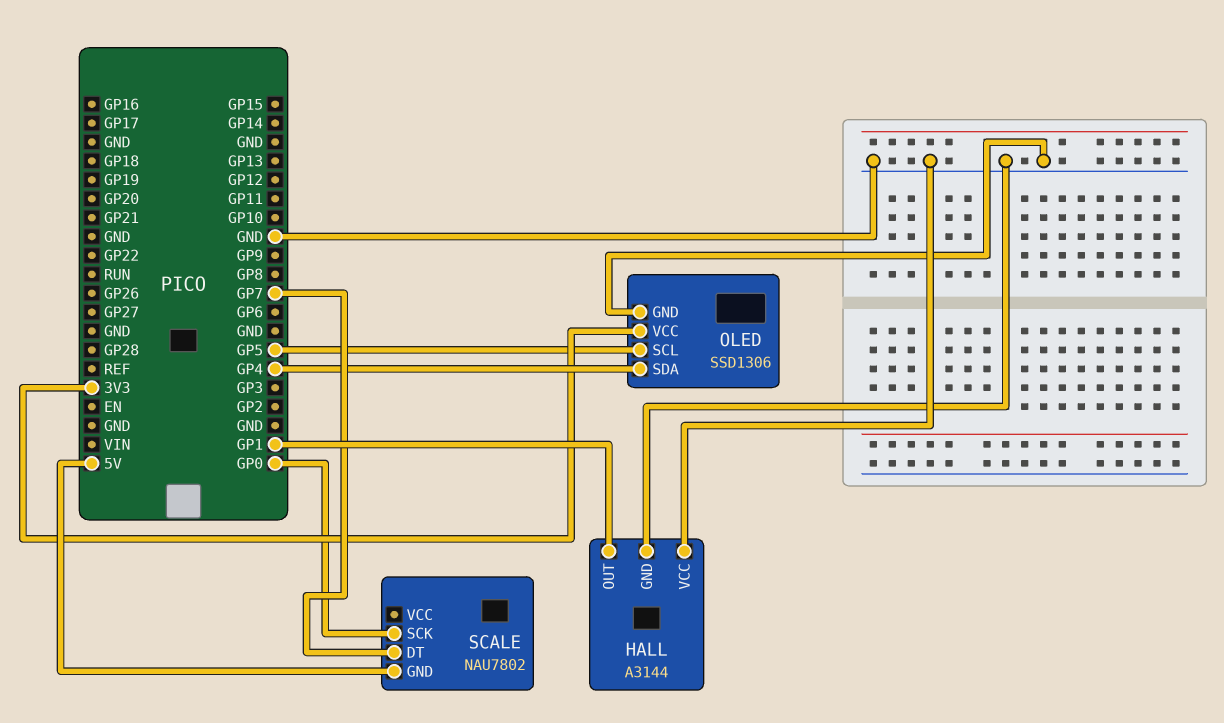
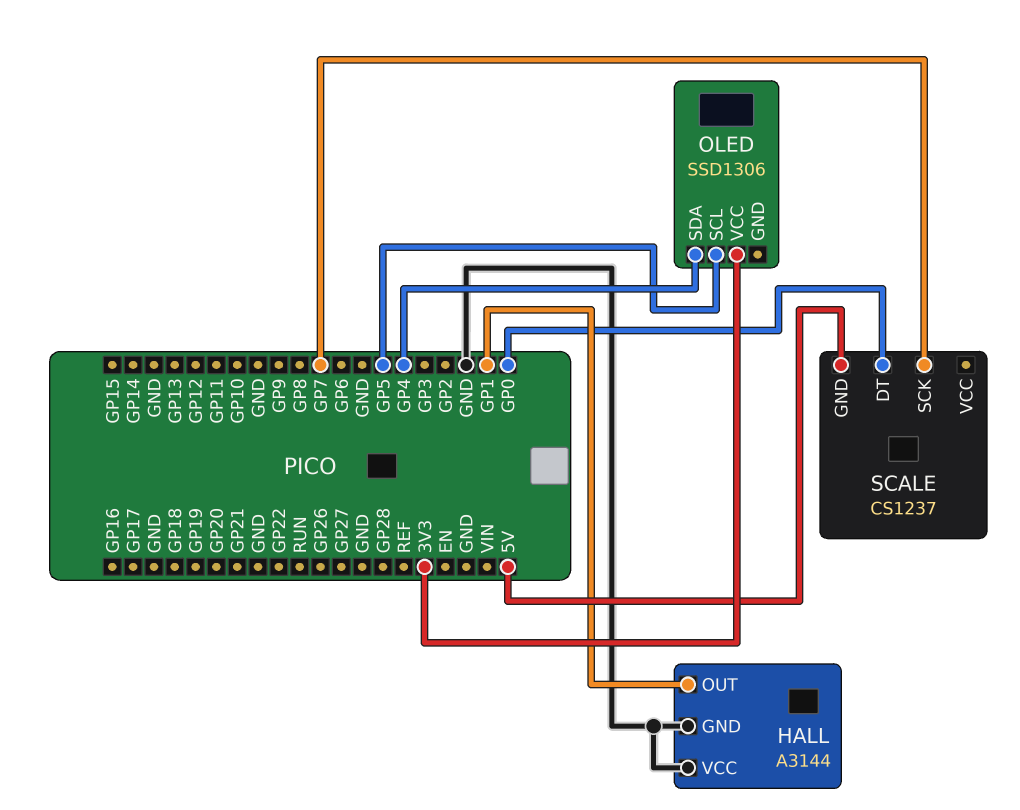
OLED pin GND: GND -> none
SCALE: NAU7802 -> CS1237
SCALE pin DT: GP7 -> GP0
SCALE pin SCK: GP0 -> GP7

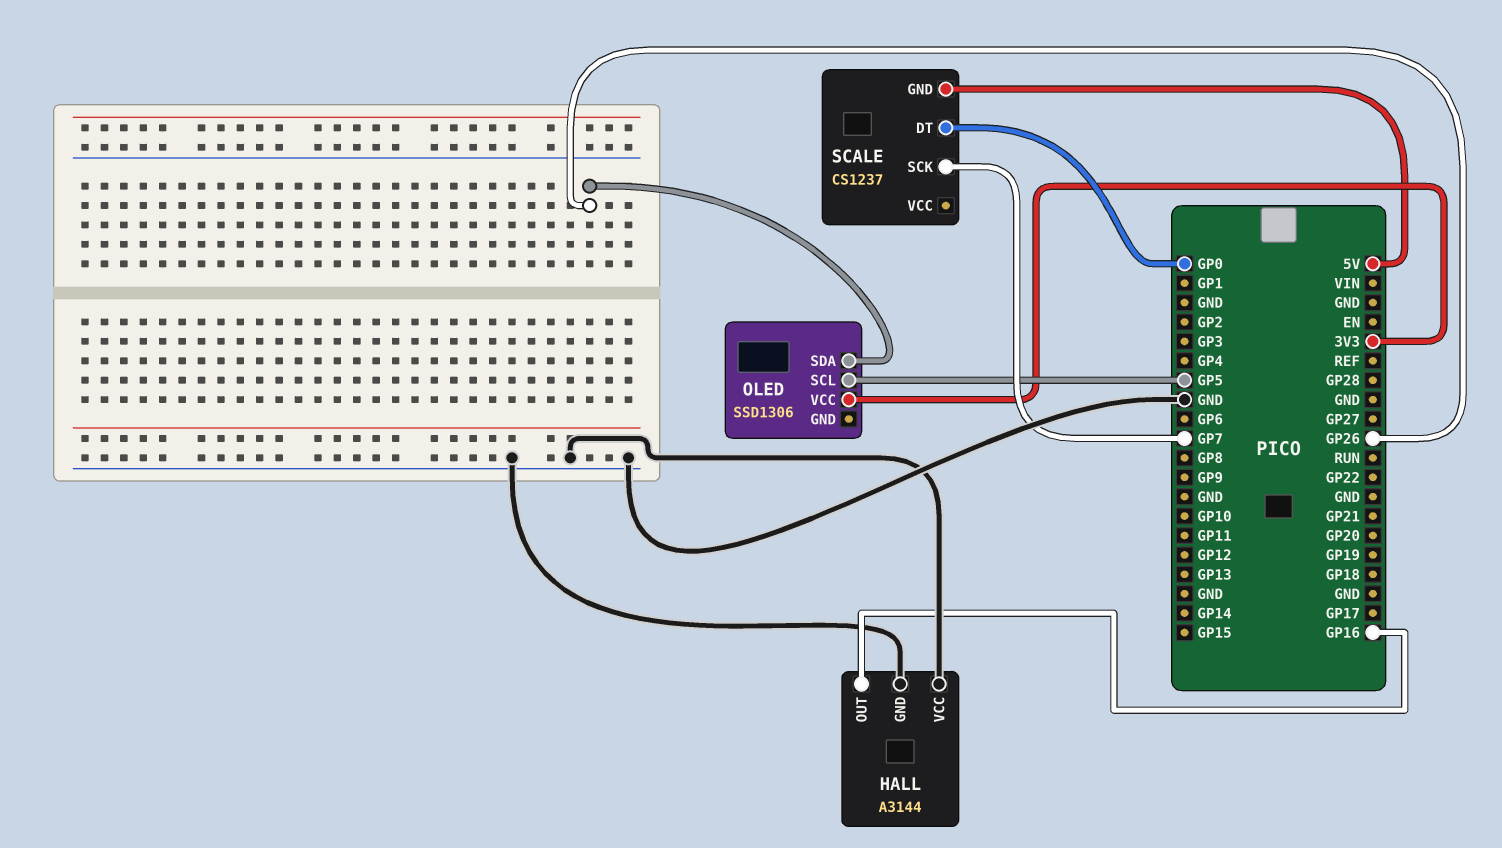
HALL pin OUT: GP1 -> GP16
OLED pin SDA: GP4 -> GP26

